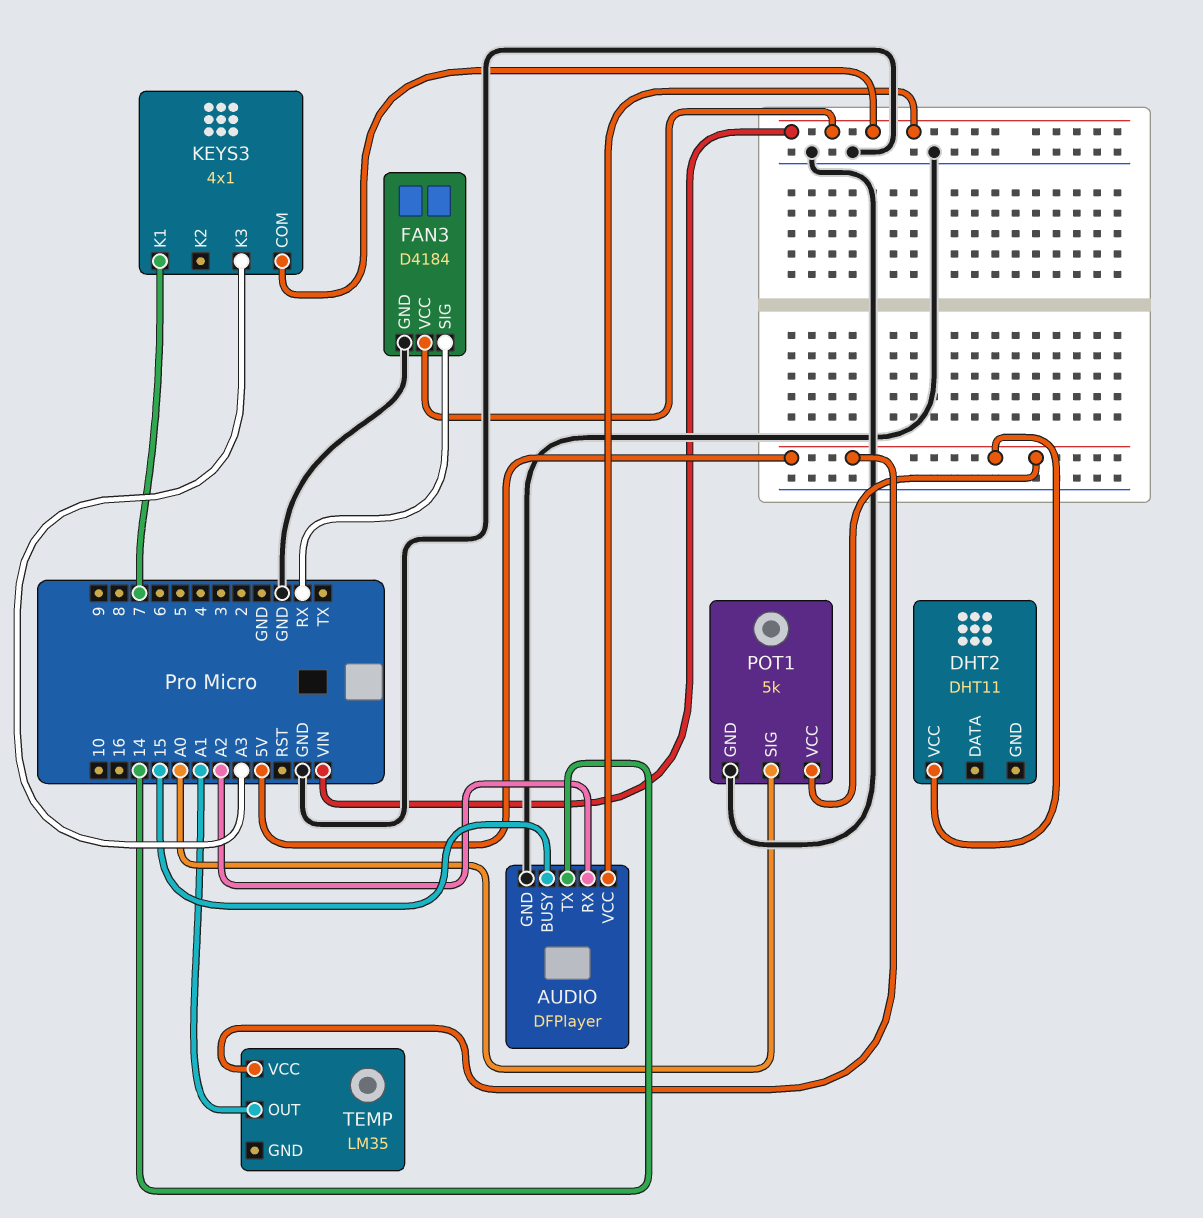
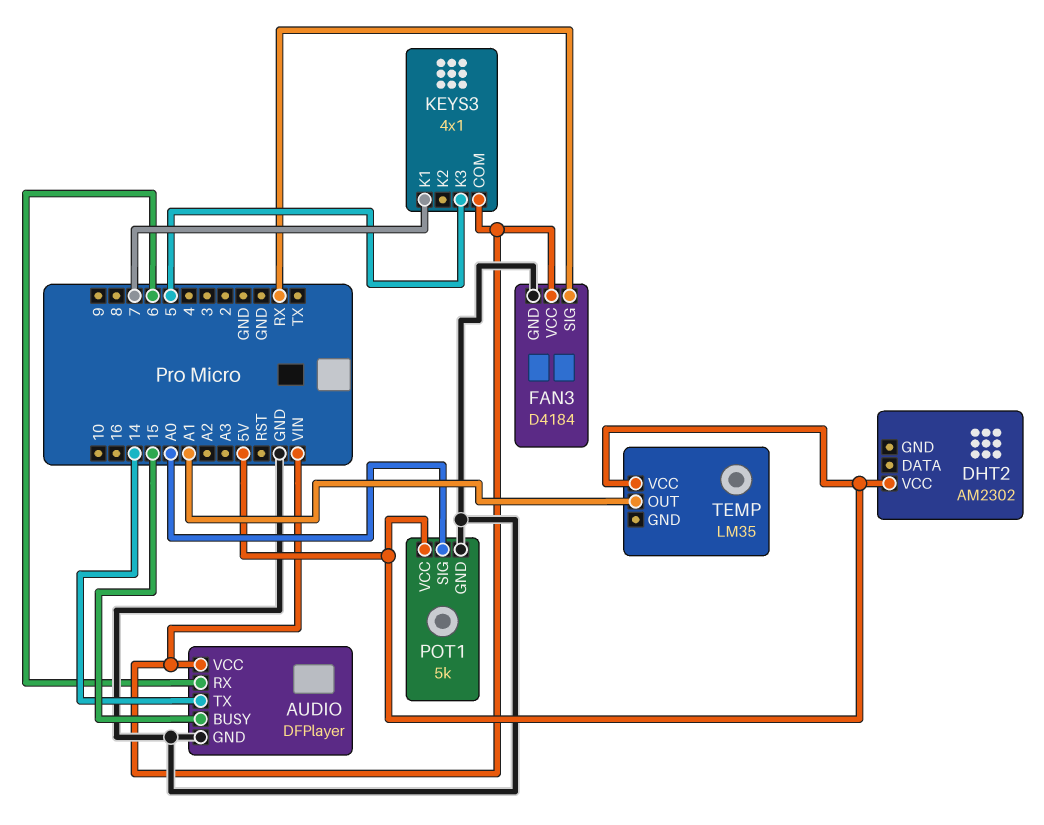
AUDIO pin RX: A2 -> 6
DHT2: DHT11 -> AM2302
KEYS3 pin K3: A3 -> 5

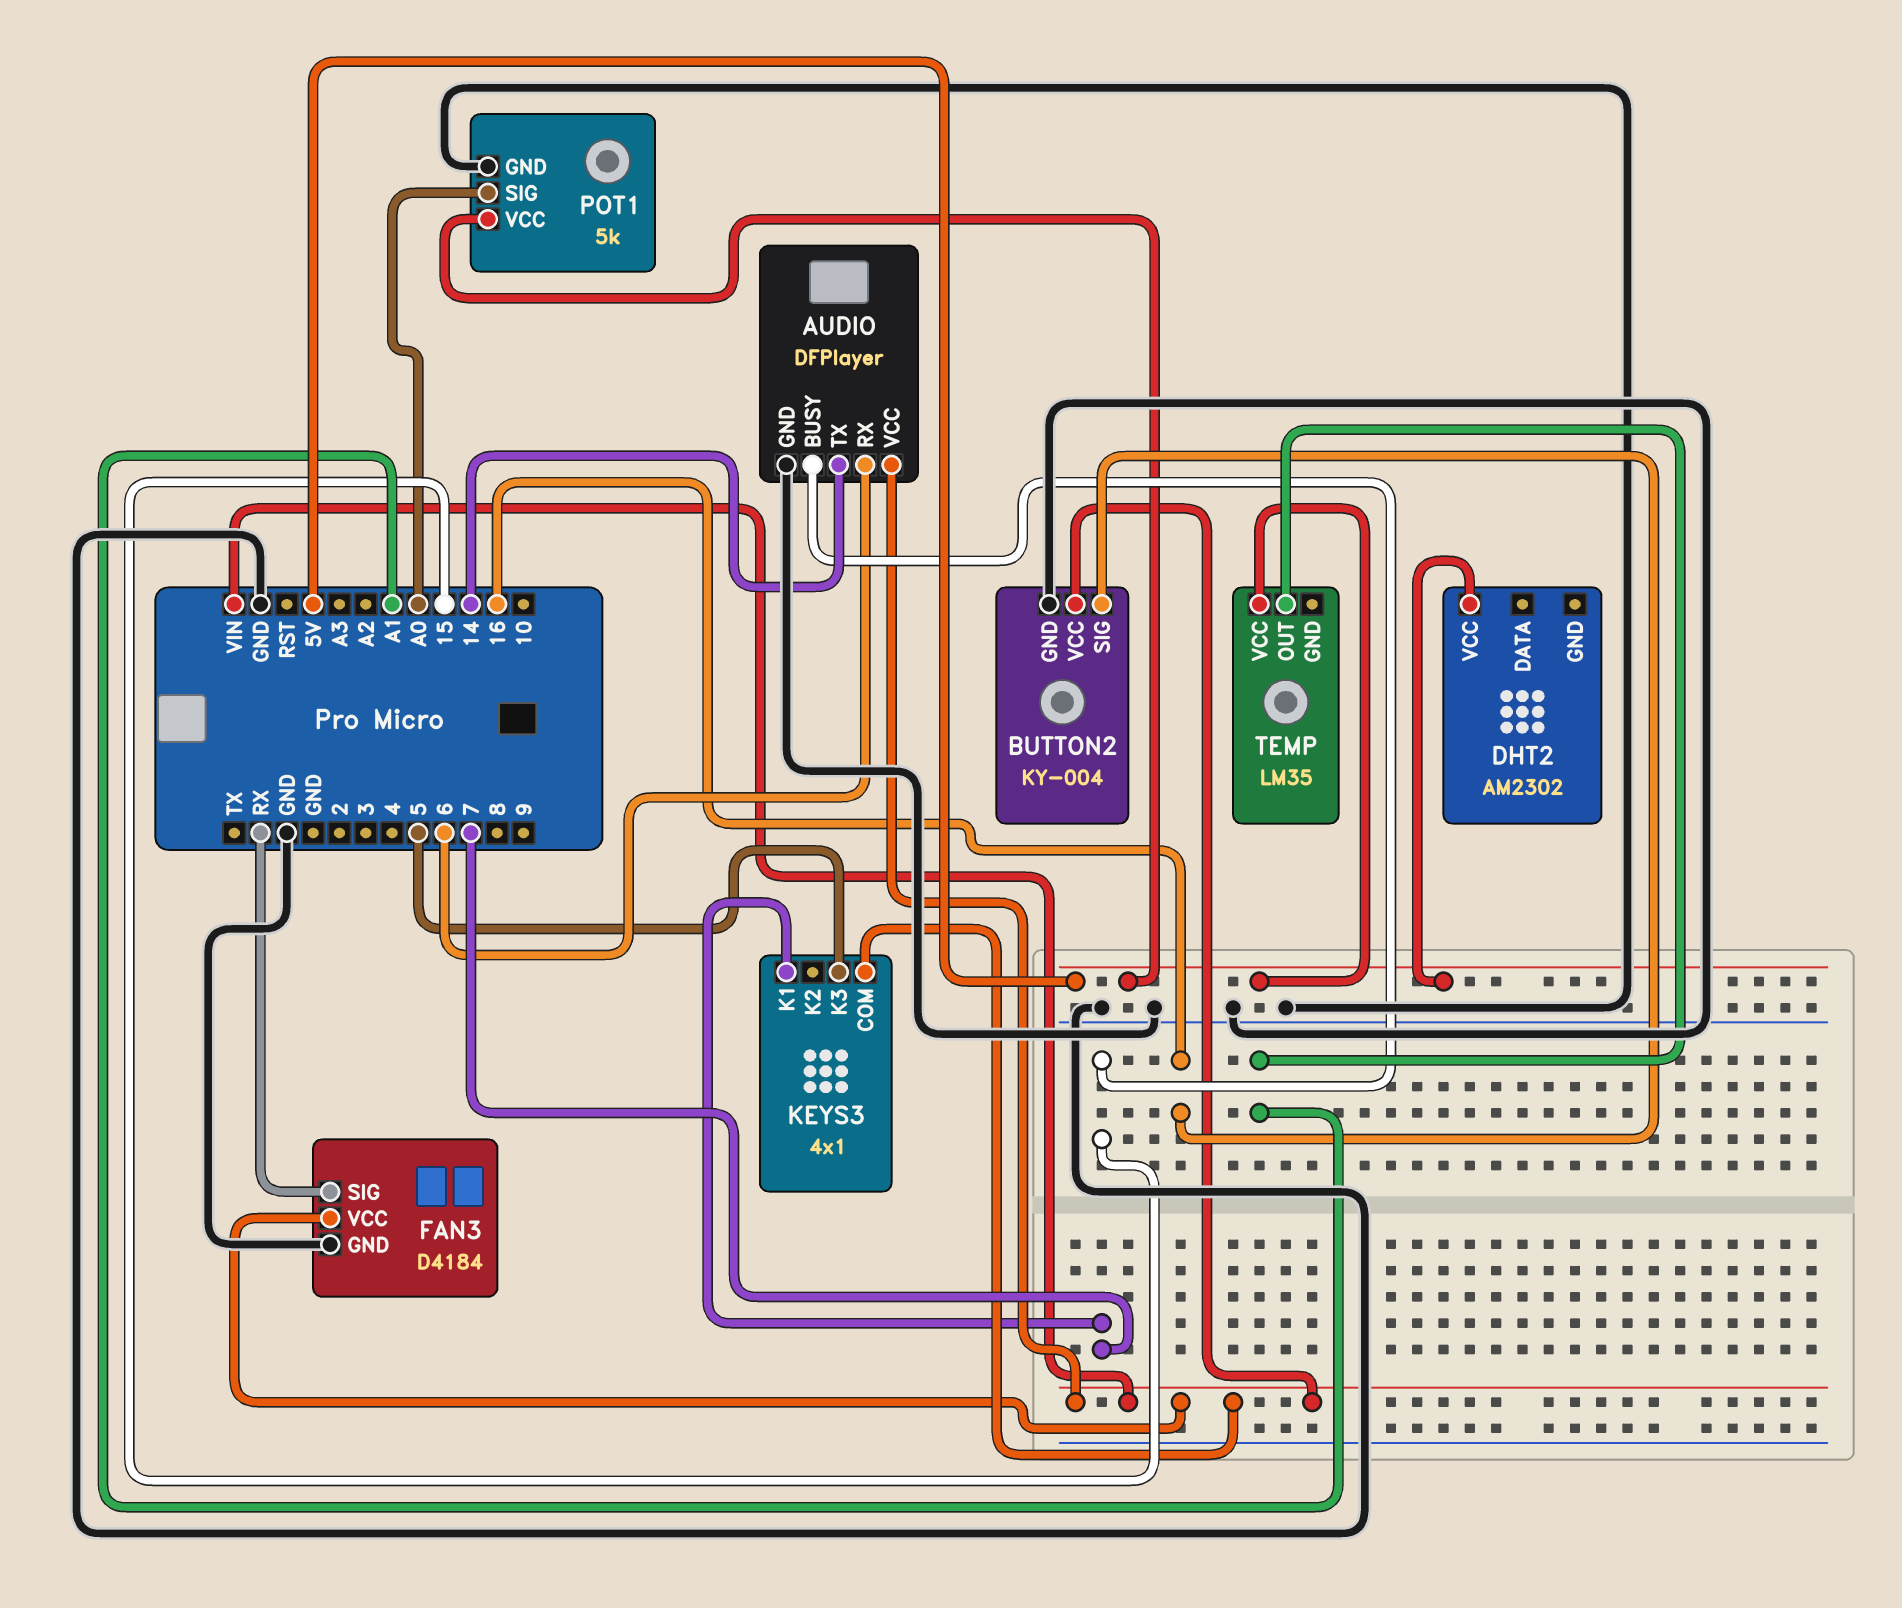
BUTTON2: none -> KY-004
BUTTON2 pin GND: none -> GND
BUTTON2 pin SIG: none -> 16
BUTTON2 pin VCC: none -> VIN

